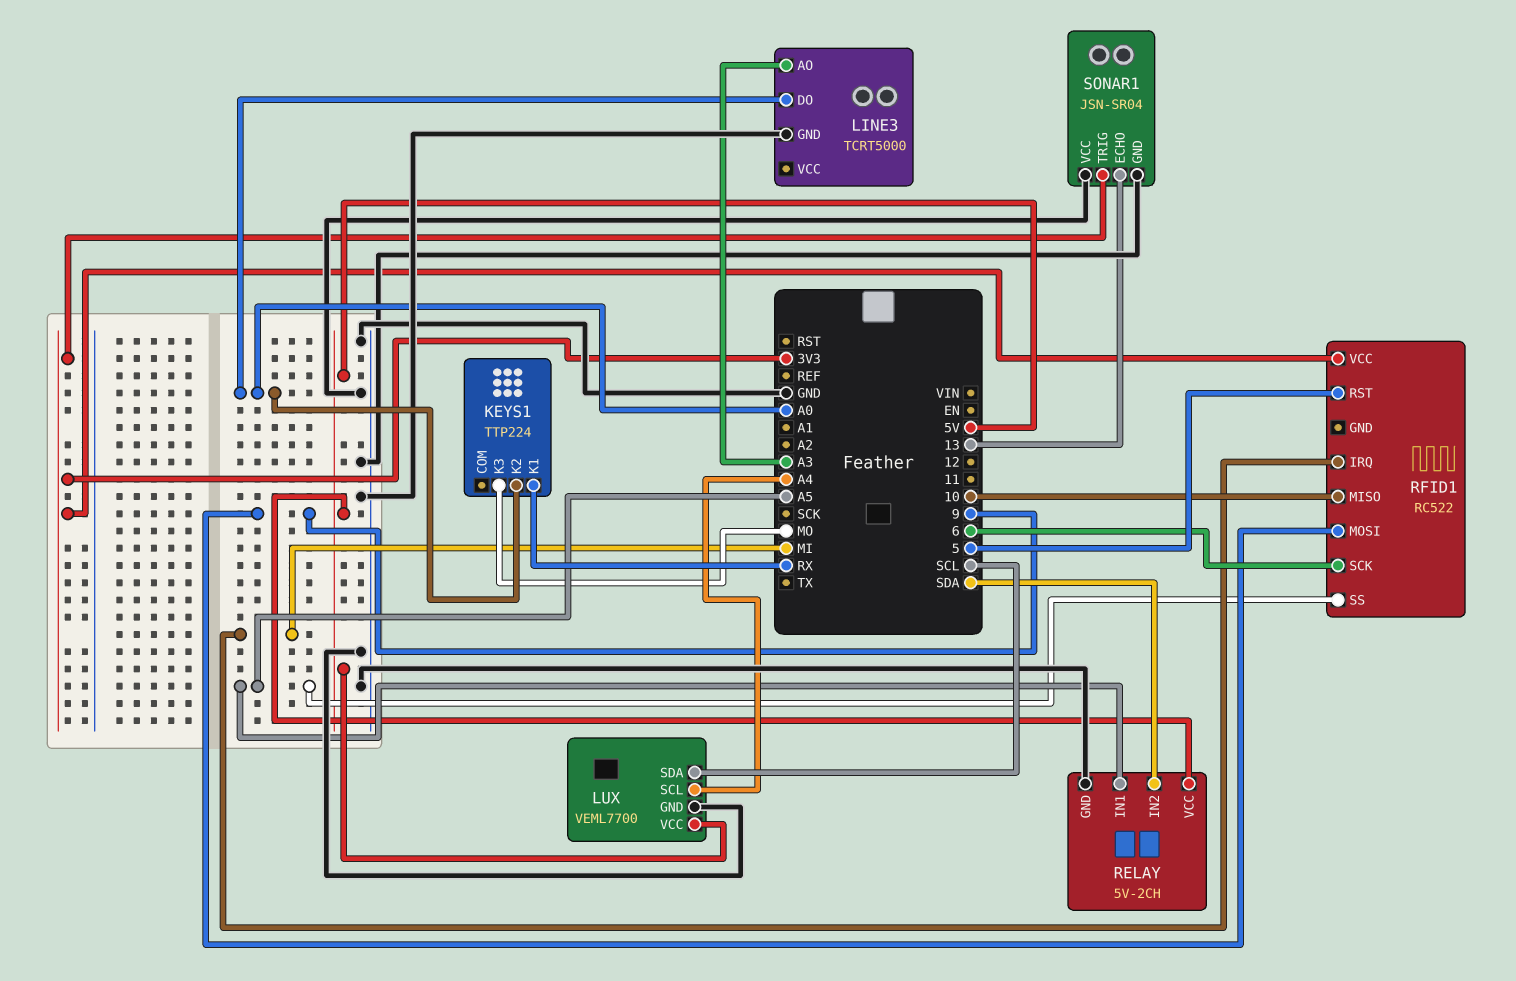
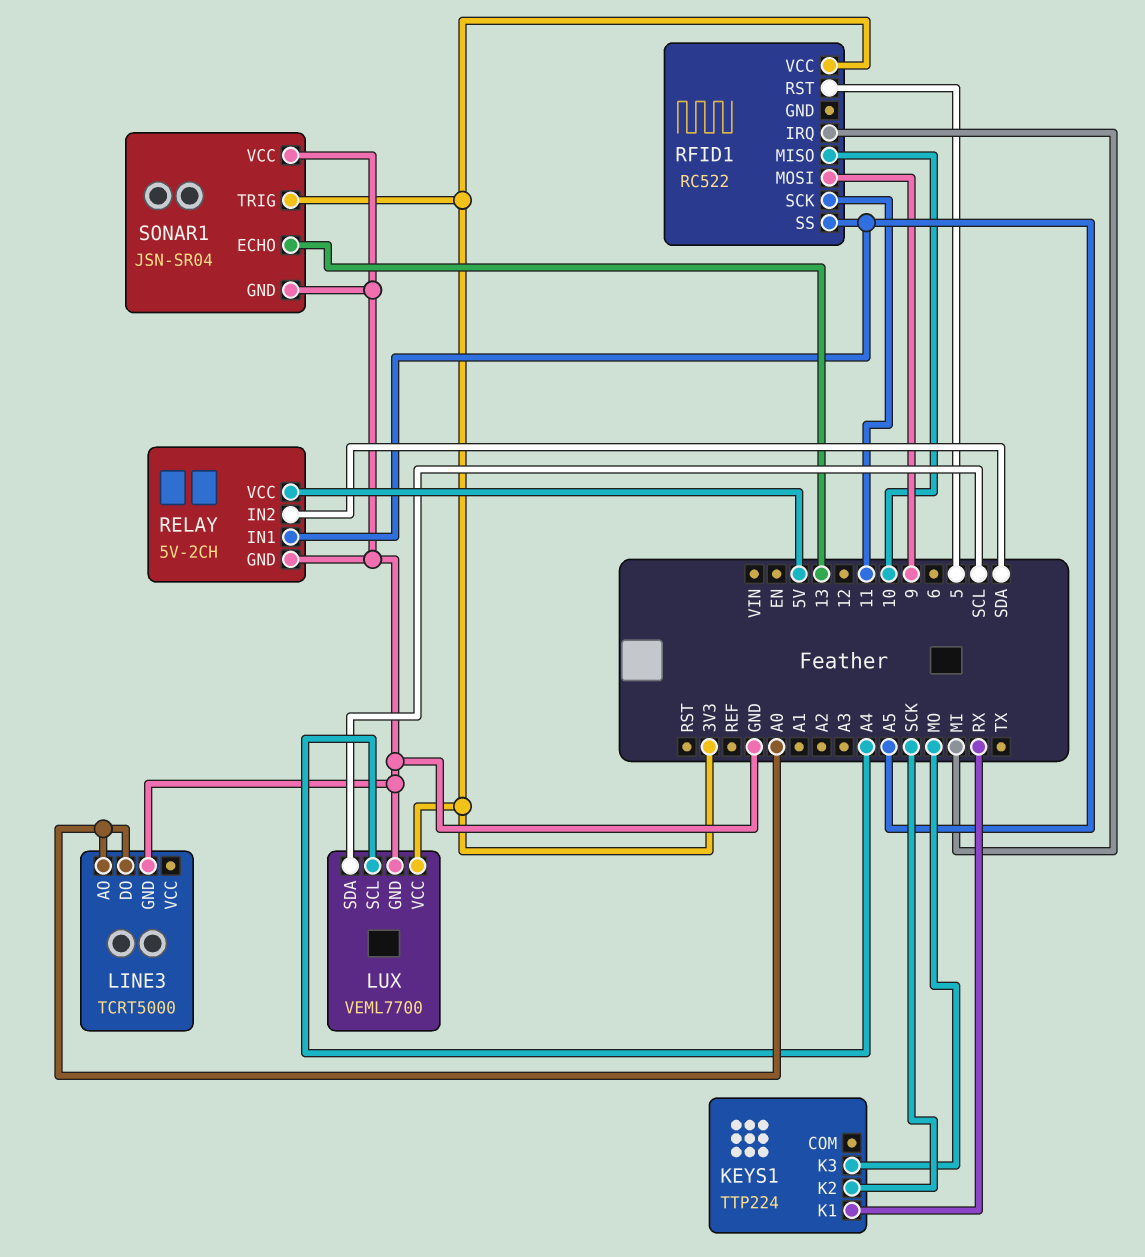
KEYS1 pin K2: A0 -> SCK
LINE3 pin AO: A3 -> A0
LUX pin VCC: 5V -> 3V3
RFID1 pin SCK: 6 -> 11

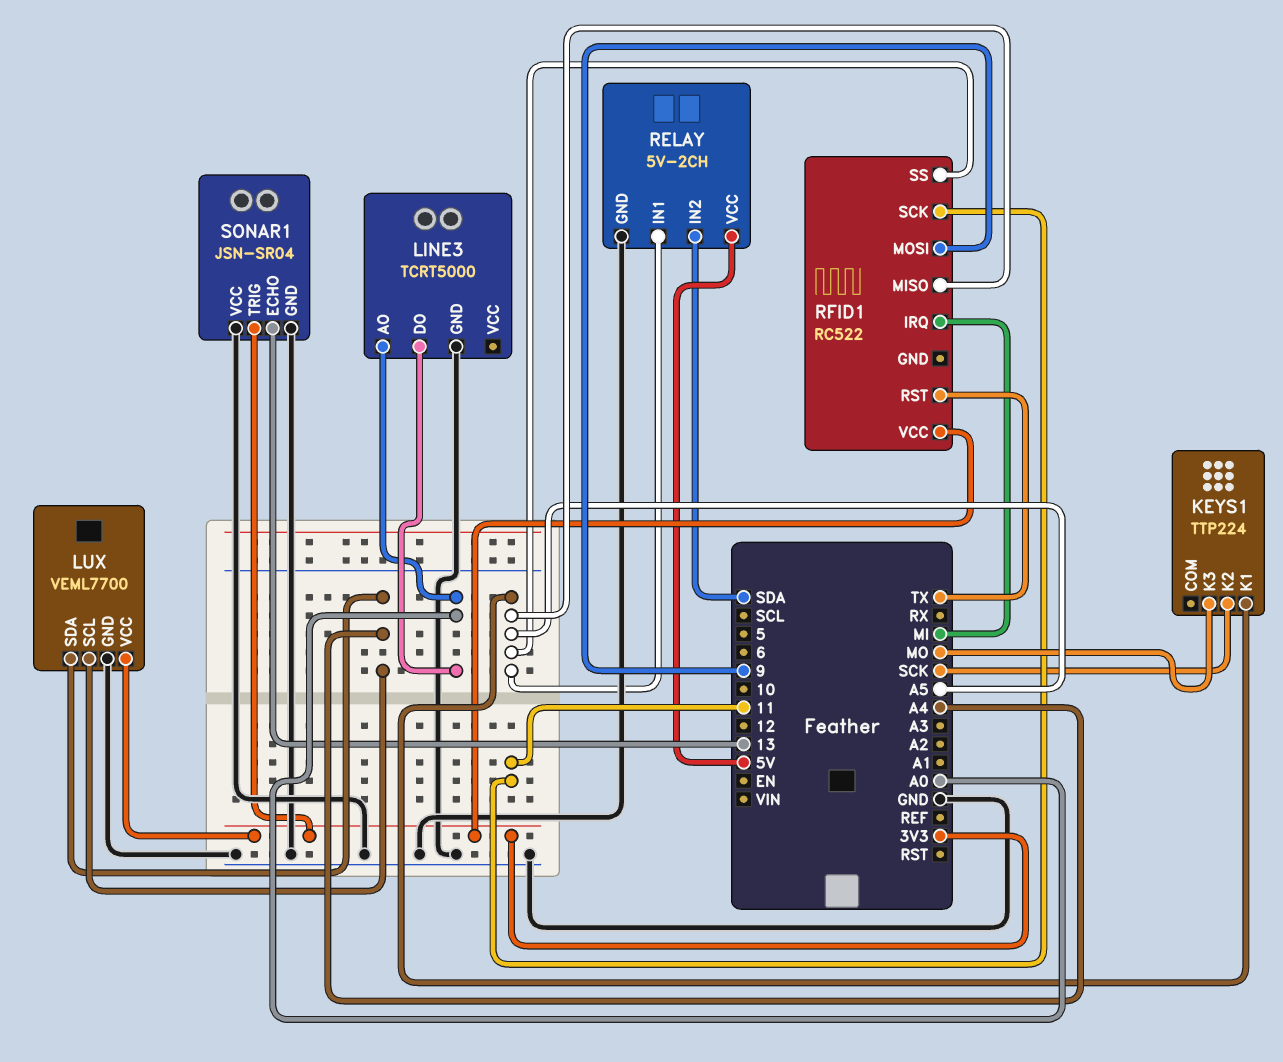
KEYS1 pin K1: RX -> A5
LUX pin SDA: SCL -> A4
RFID1 pin MISO: 10 -> A5
RFID1 pin RST: 5 -> TX

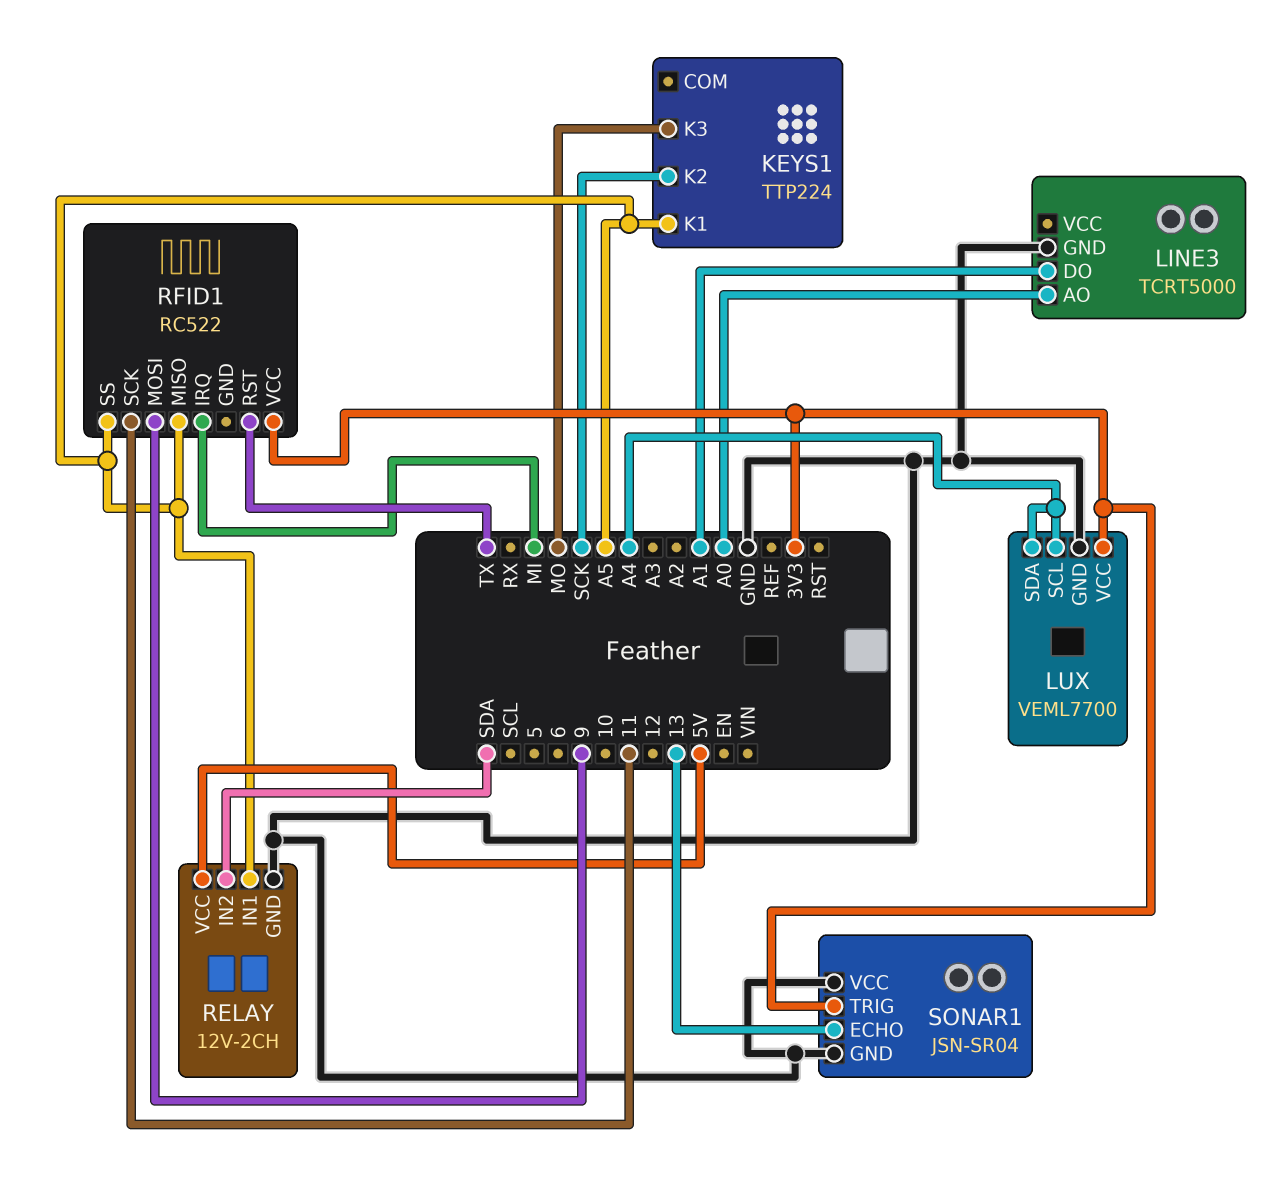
LINE3 pin DO: A0 -> A1
RELAY: 5V-2CH -> 12V-2CH

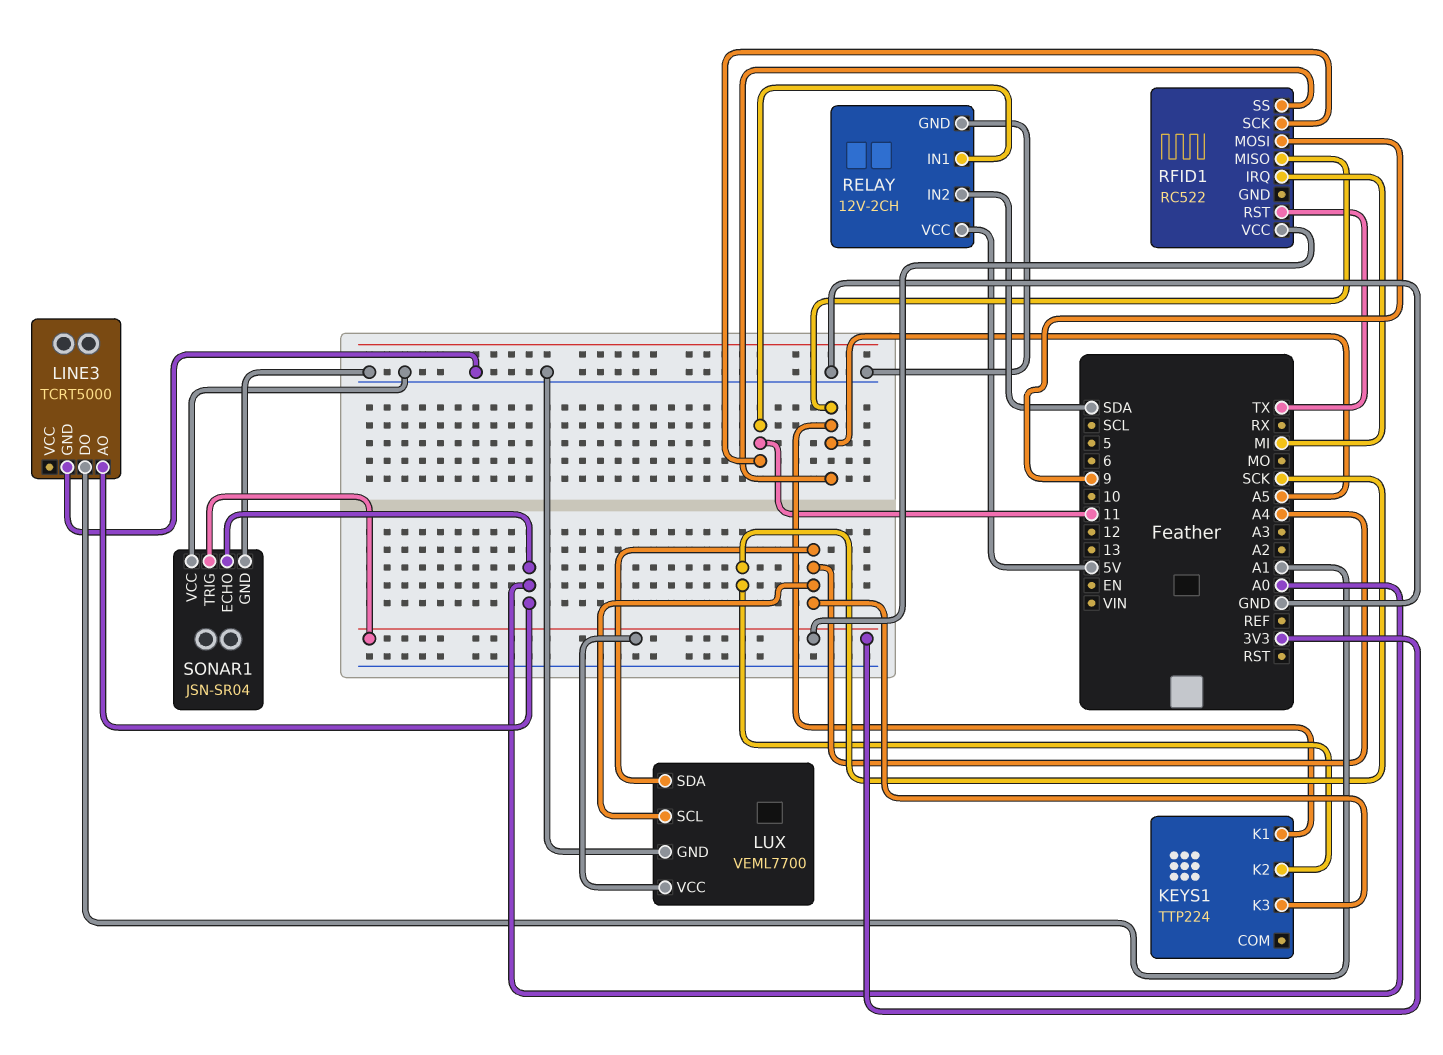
KEYS1 pin K3: MO -> A4
RELAY pin IN1: A5 -> 11
SONAR1 pin ECHO: 13 -> A0

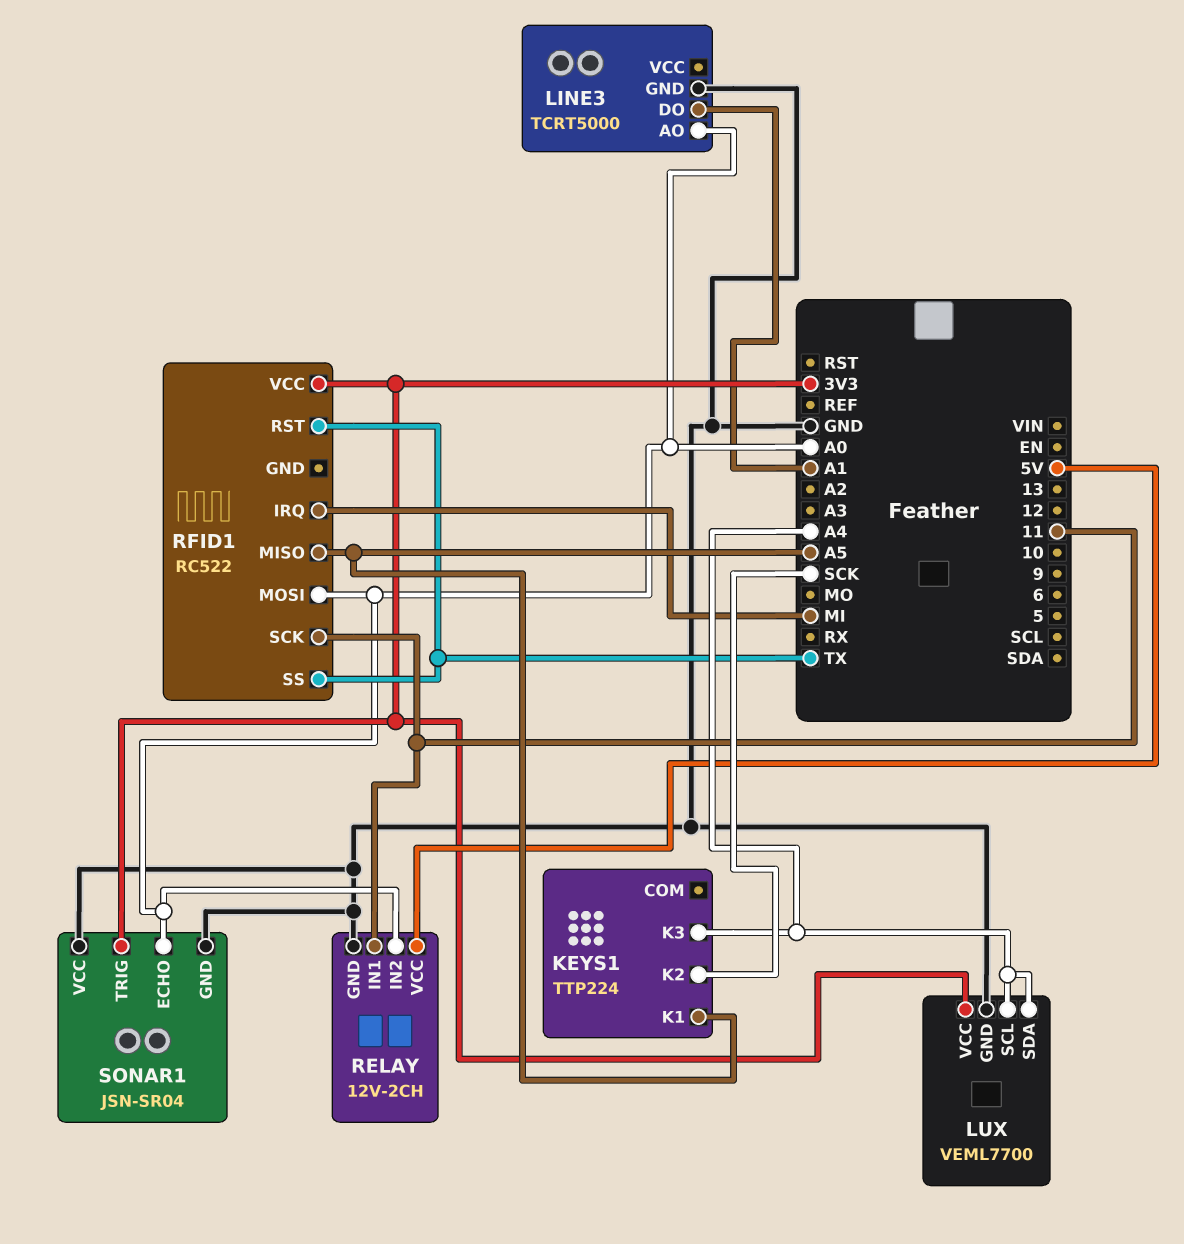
RELAY pin IN2: SDA -> A0
RFID1 pin MOSI: 9 -> A0
RFID1 pin SS: A5 -> TX

